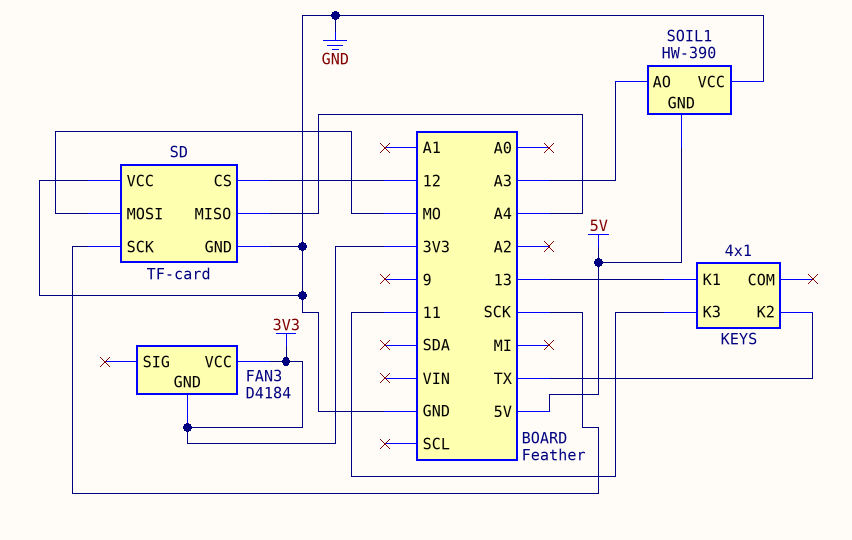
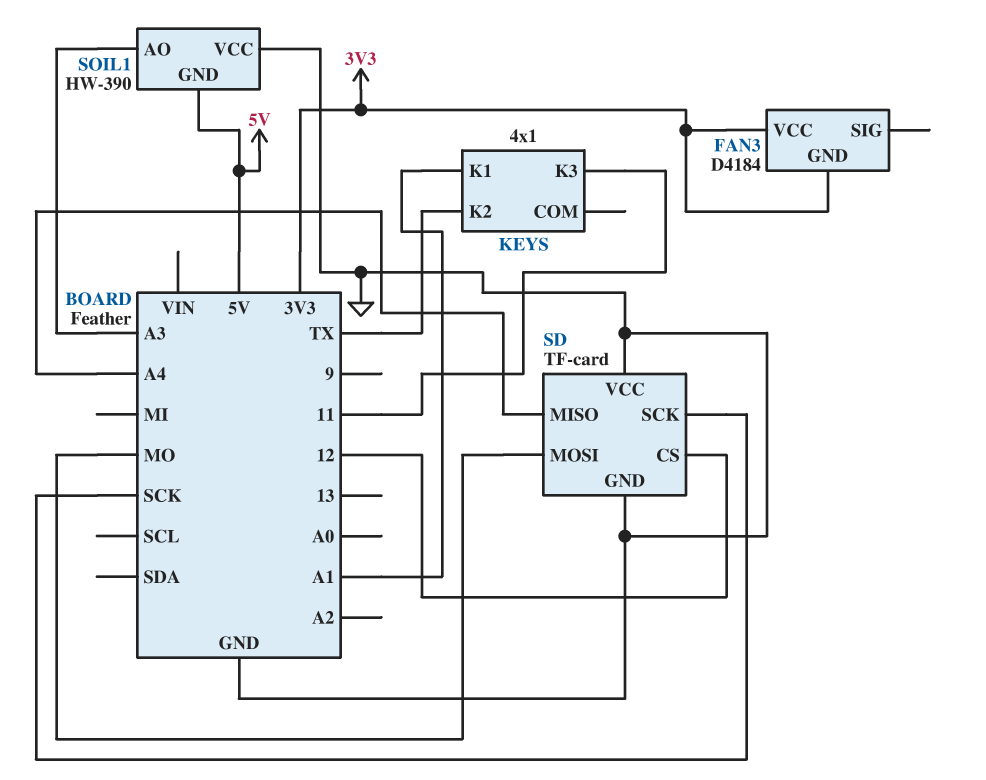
KEYS pin K1: 13 -> A1

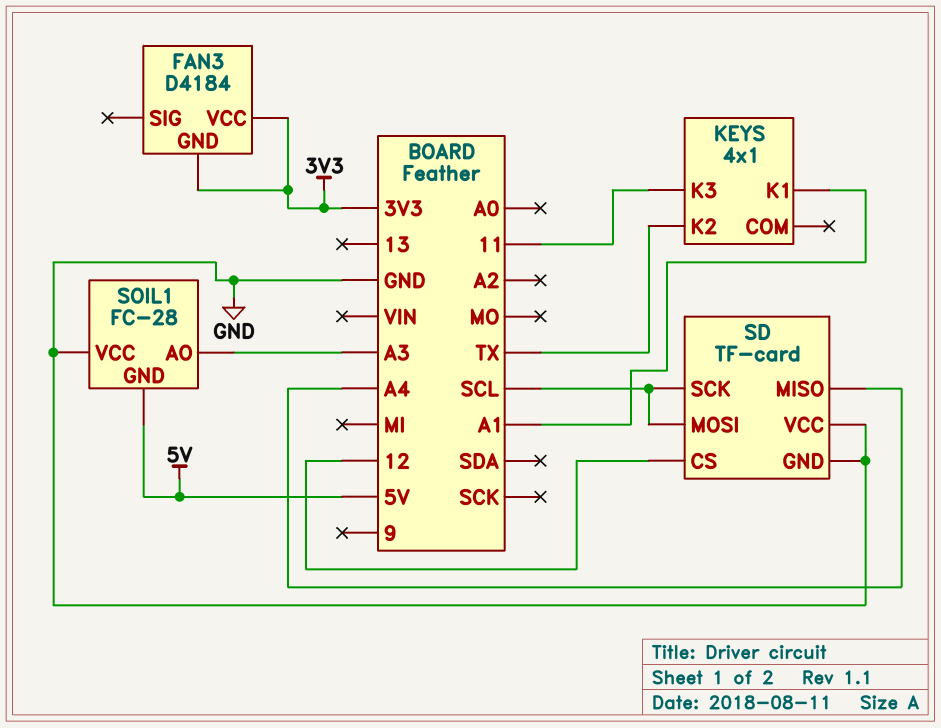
SD pin MOSI: MO -> SCL
SD pin SCK: SCK -> SCL
SOIL1: HW-390 -> FC-28

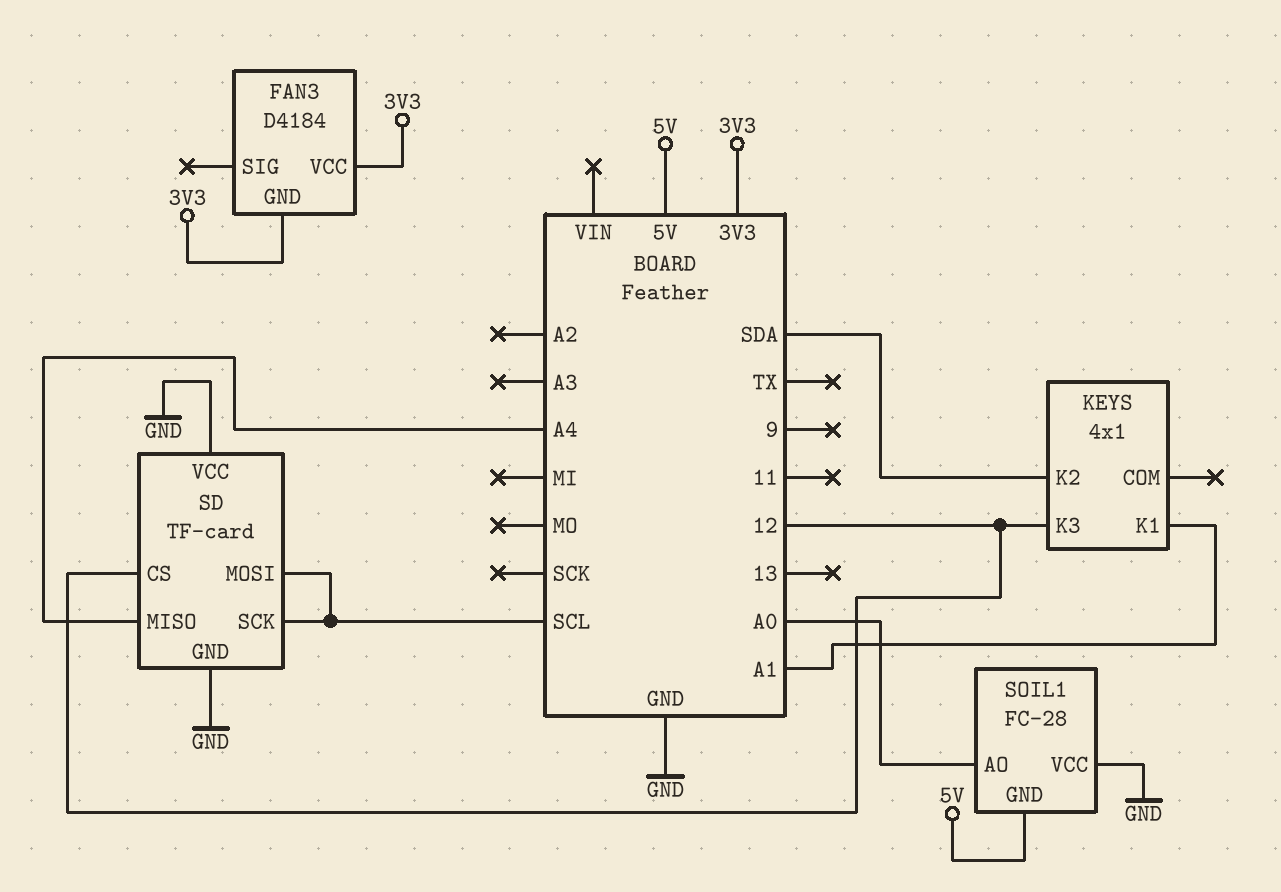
KEYS pin K2: TX -> SDA
KEYS pin K3: 11 -> 12
SOIL1 pin AO: A3 -> A0

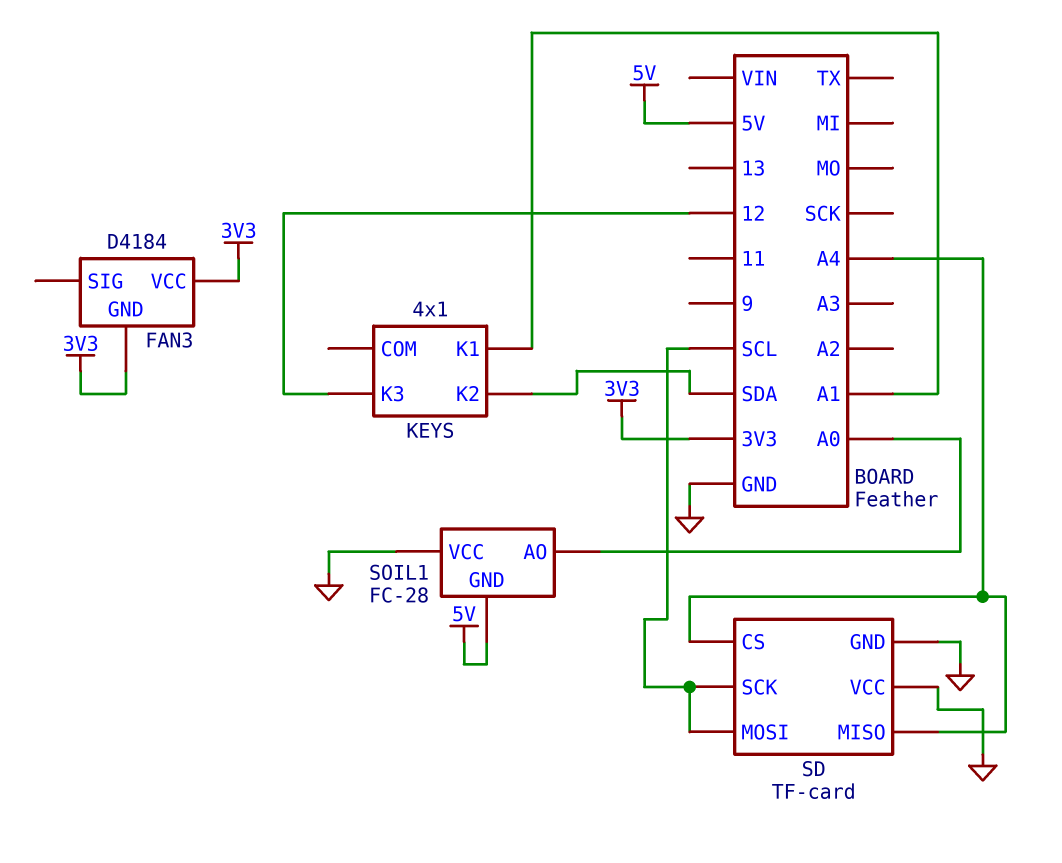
SD pin CS: 12 -> A4

